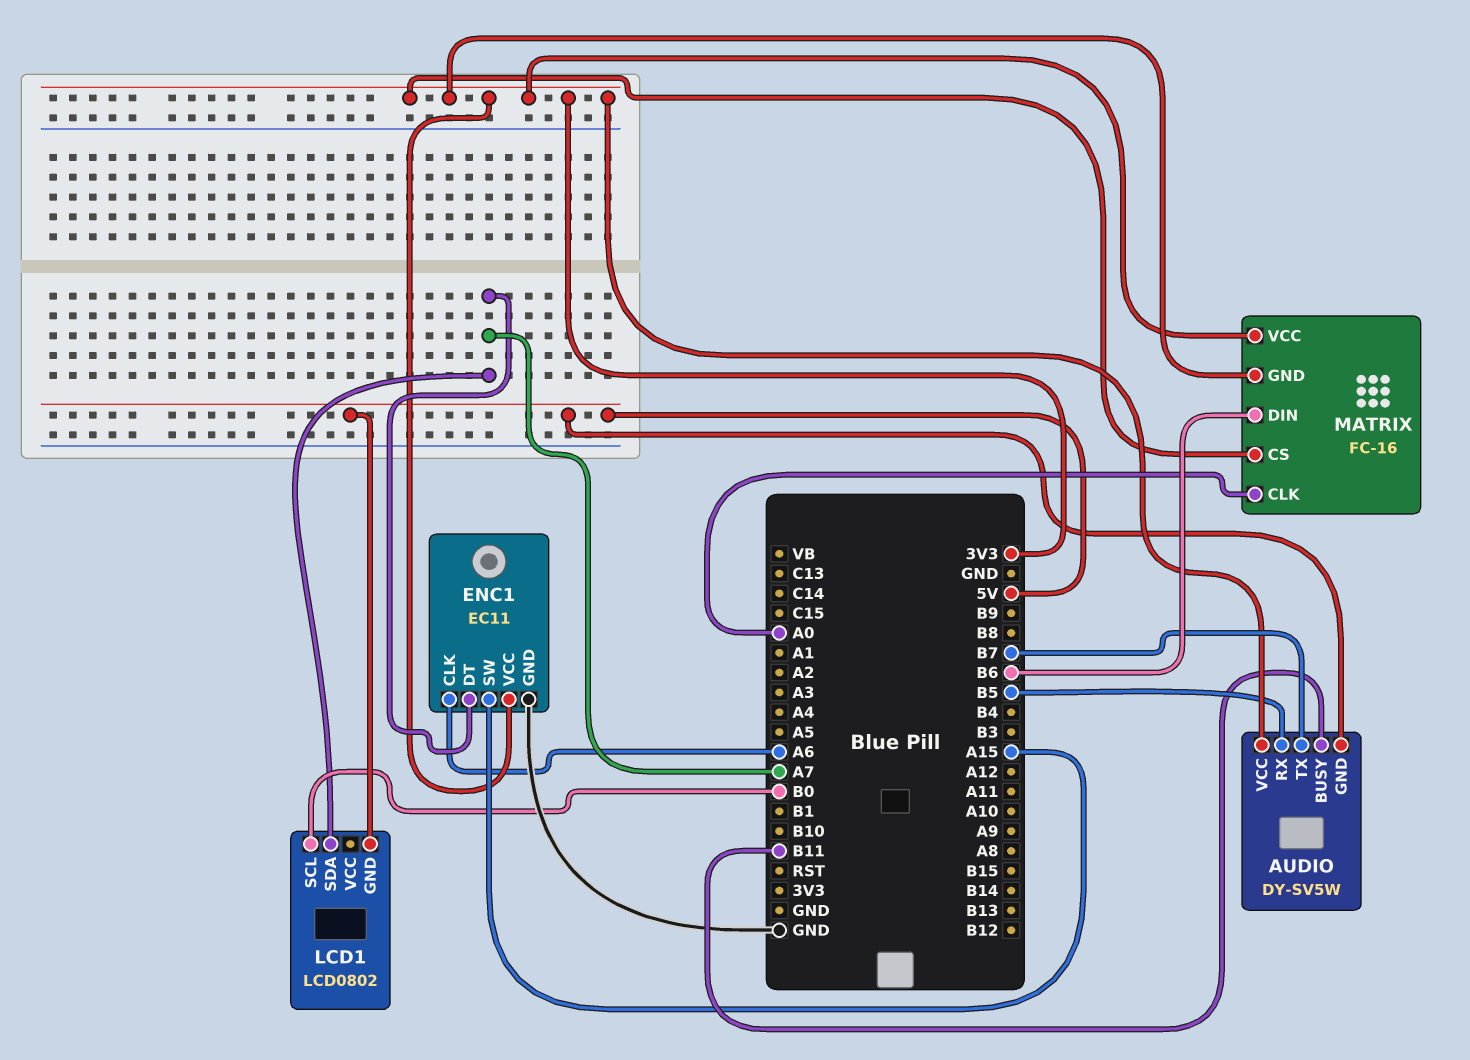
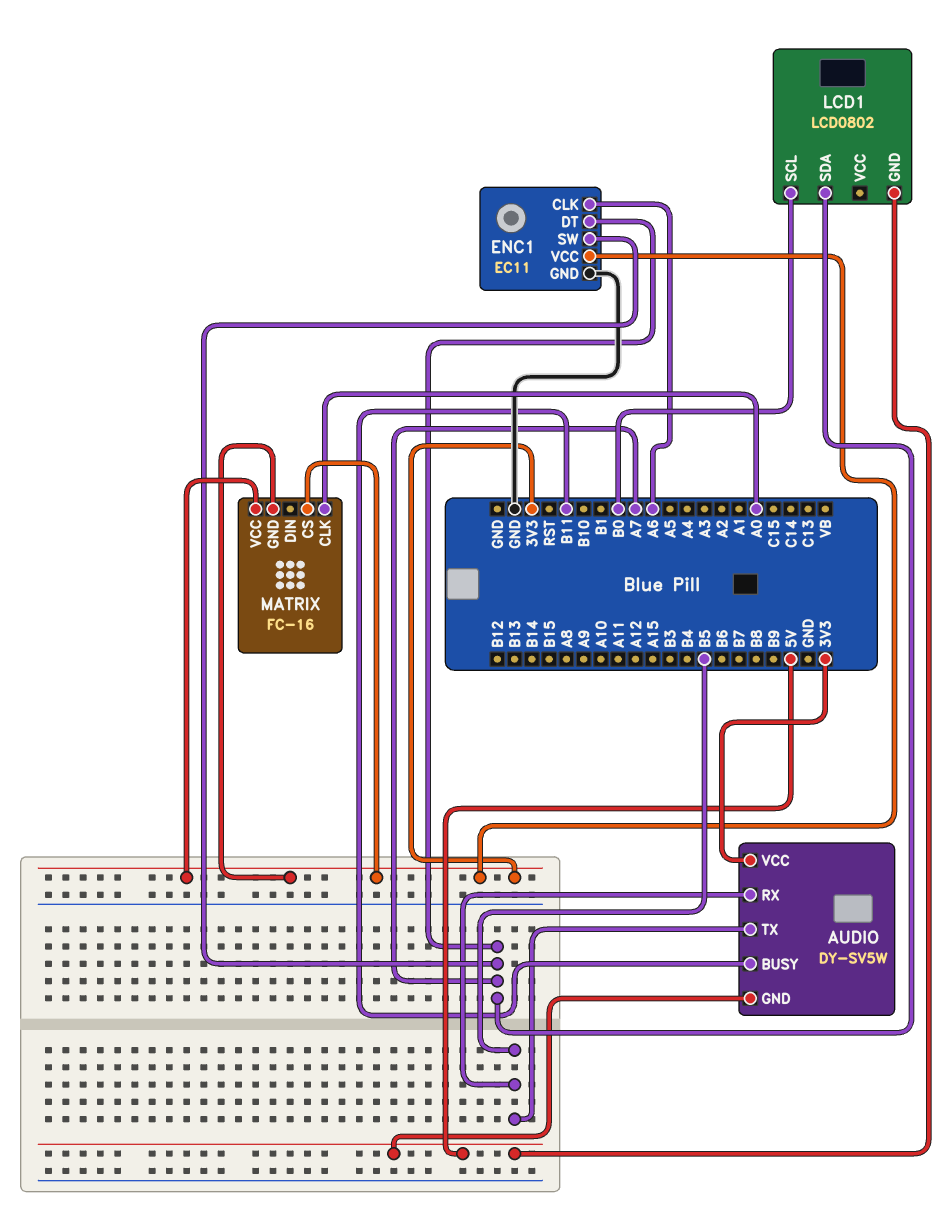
AUDIO pin TX: B7 -> B5
ENC1 pin SW: A15 -> A7
MATRIX pin DIN: B6 -> none

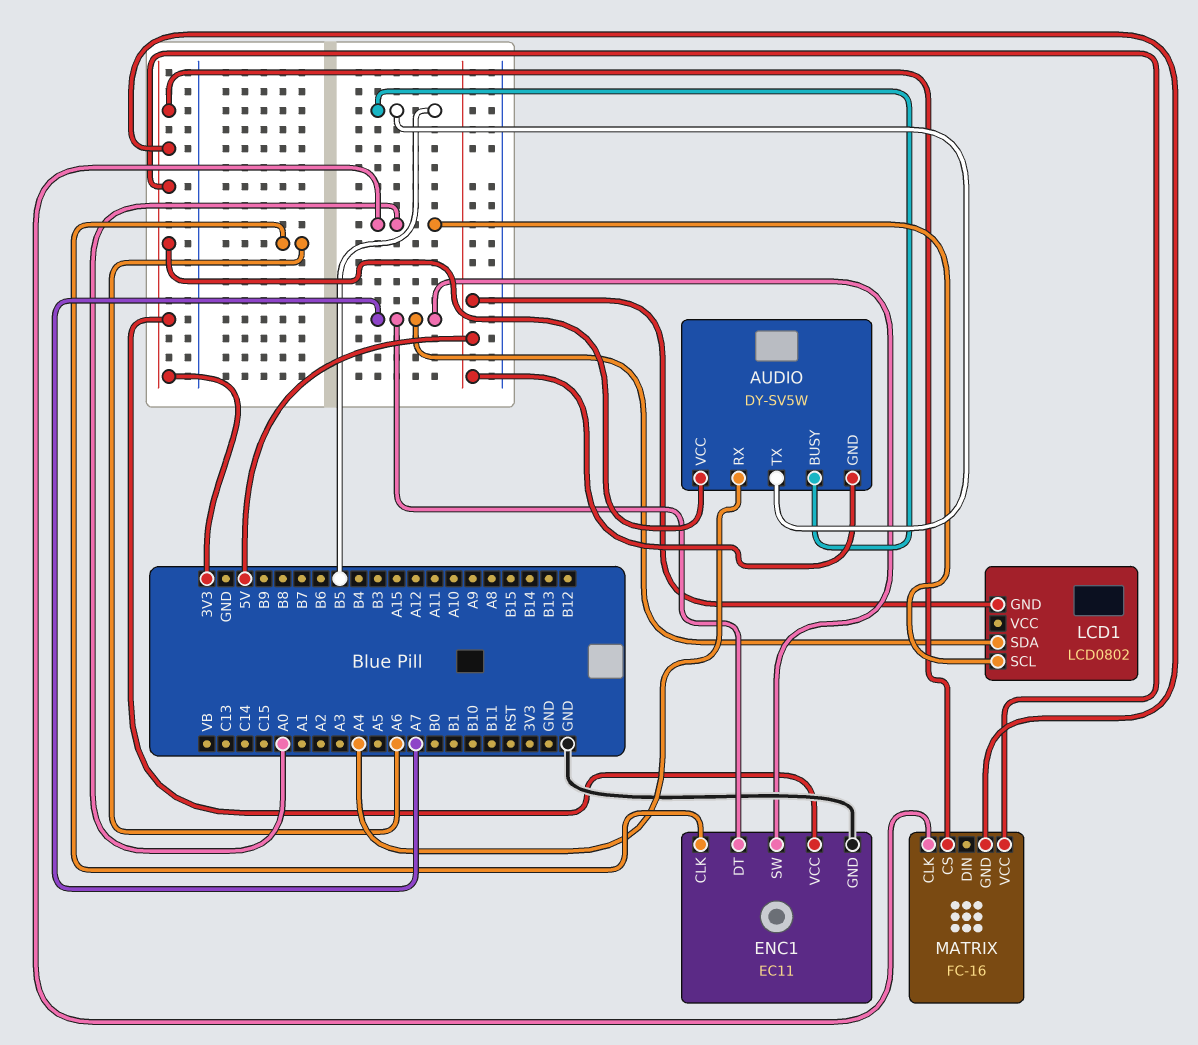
AUDIO pin BUSY: B11 -> B5
AUDIO pin RX: B5 -> A4
LCD1 pin SCL: B0 -> A0

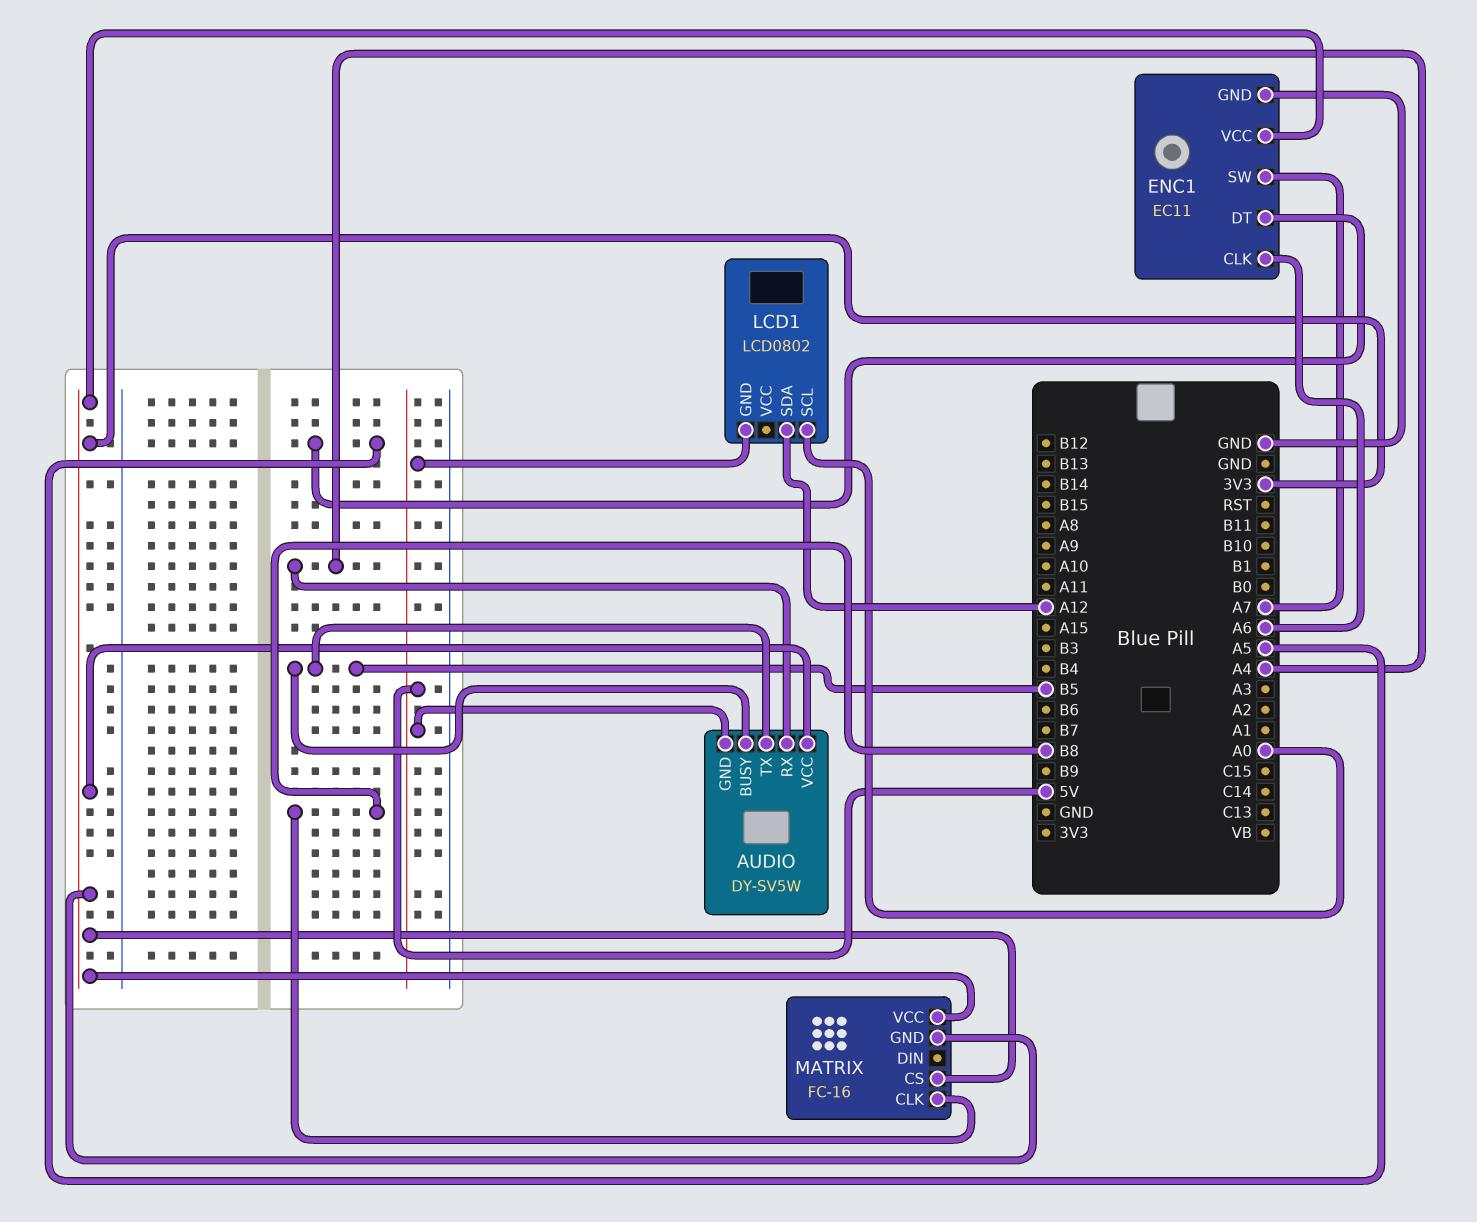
ENC1 pin DT: A7 -> A5
LCD1 pin SDA: A7 -> A12
MATRIX pin CLK: A0 -> B8

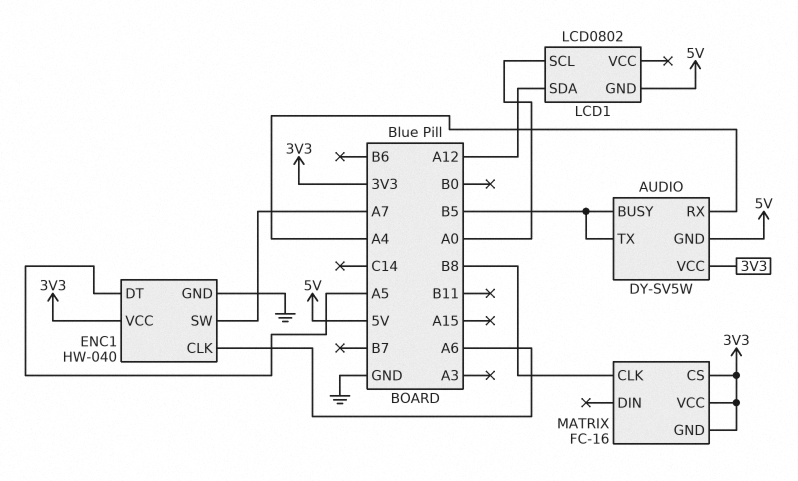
ENC1: EC11 -> HW-040

